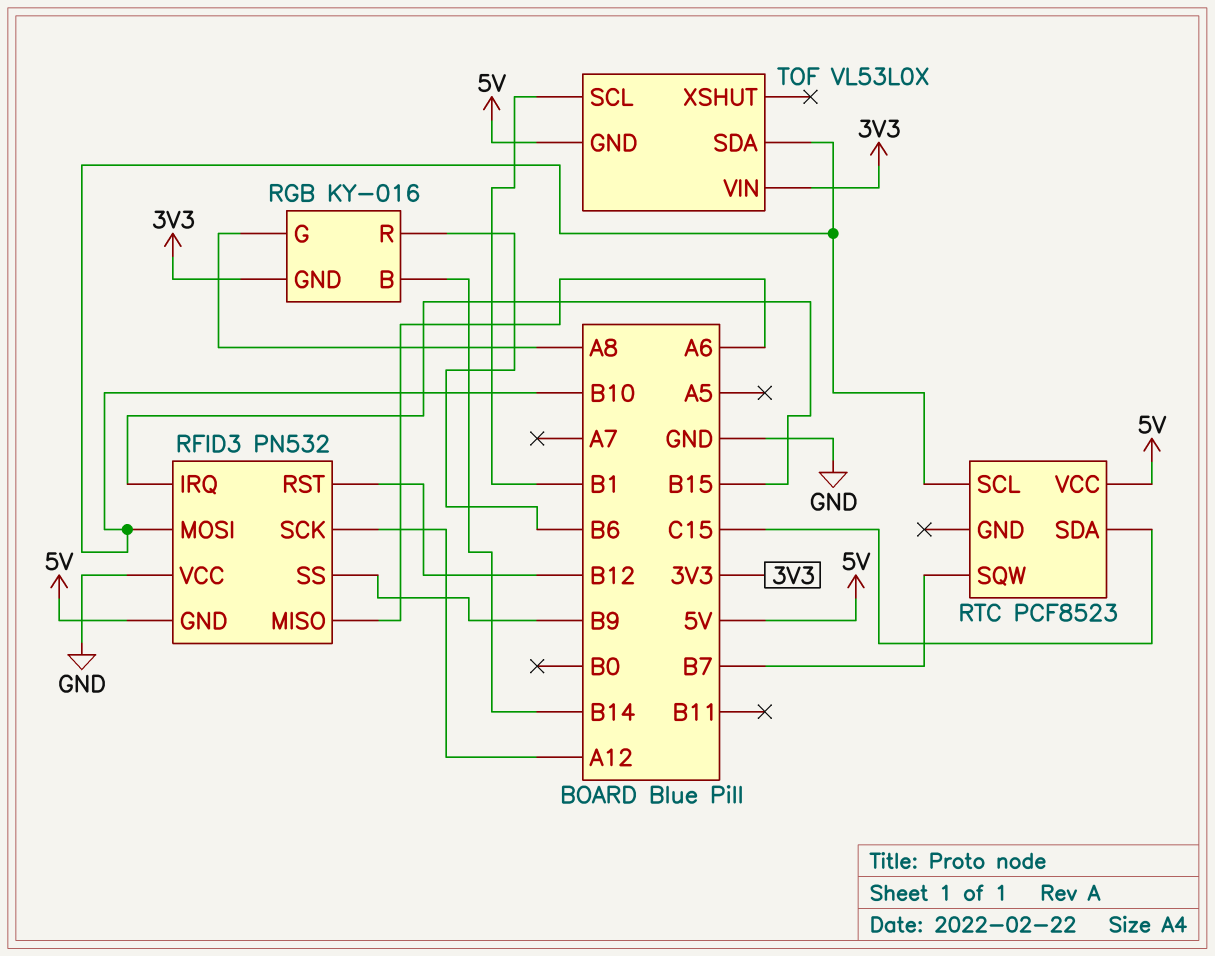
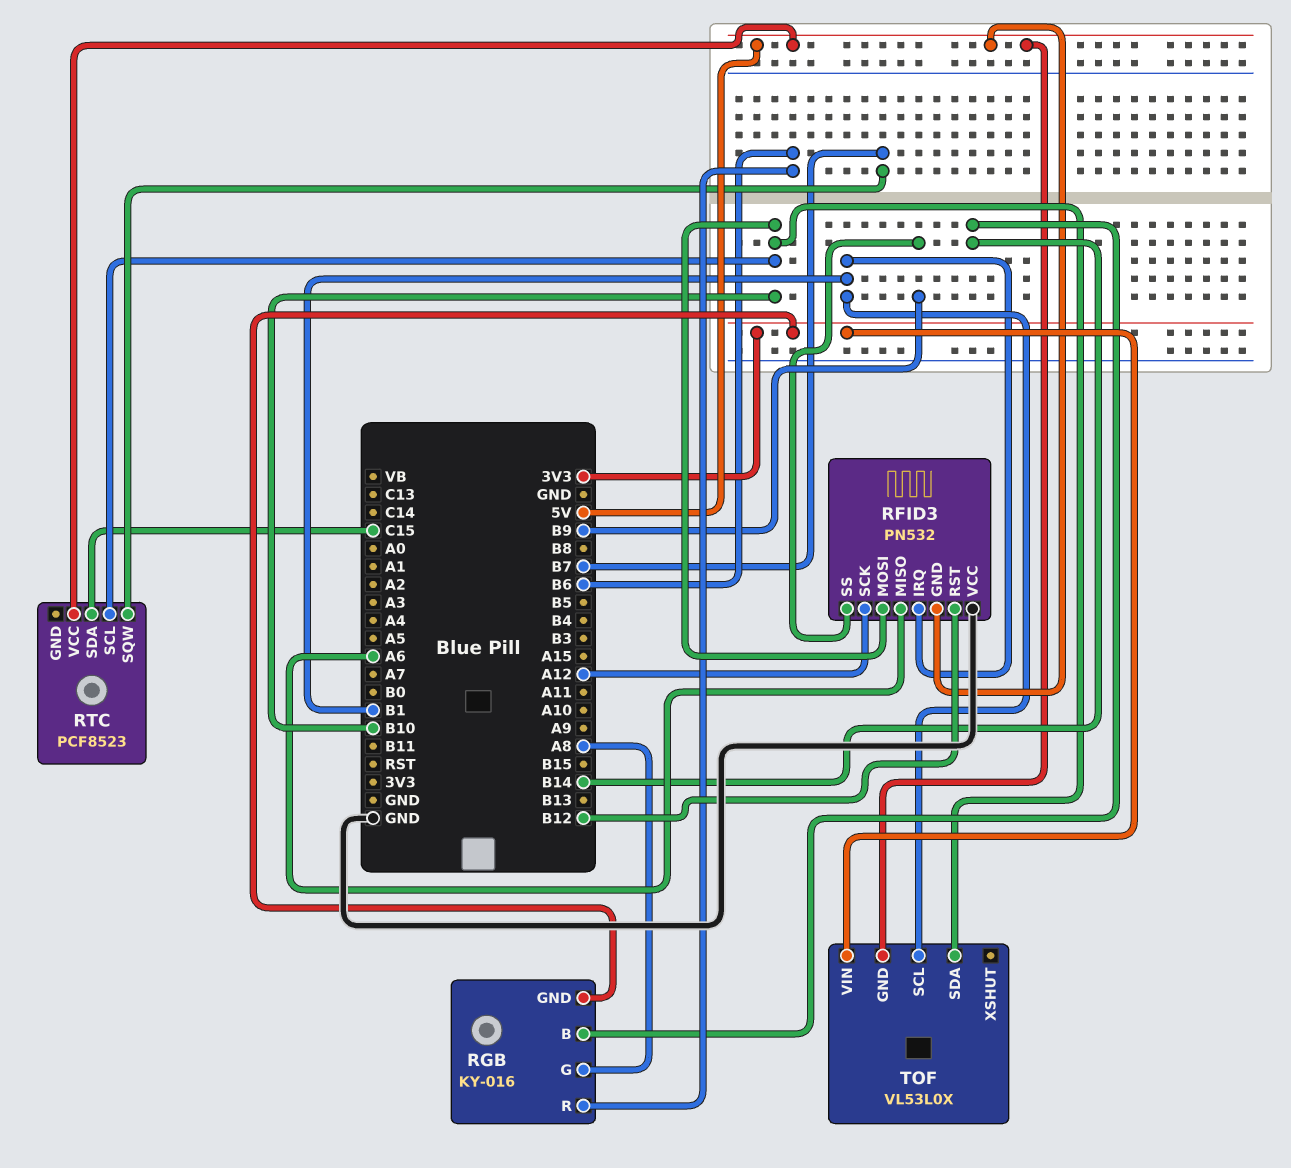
RFID3 pin IRQ: B15 -> B1

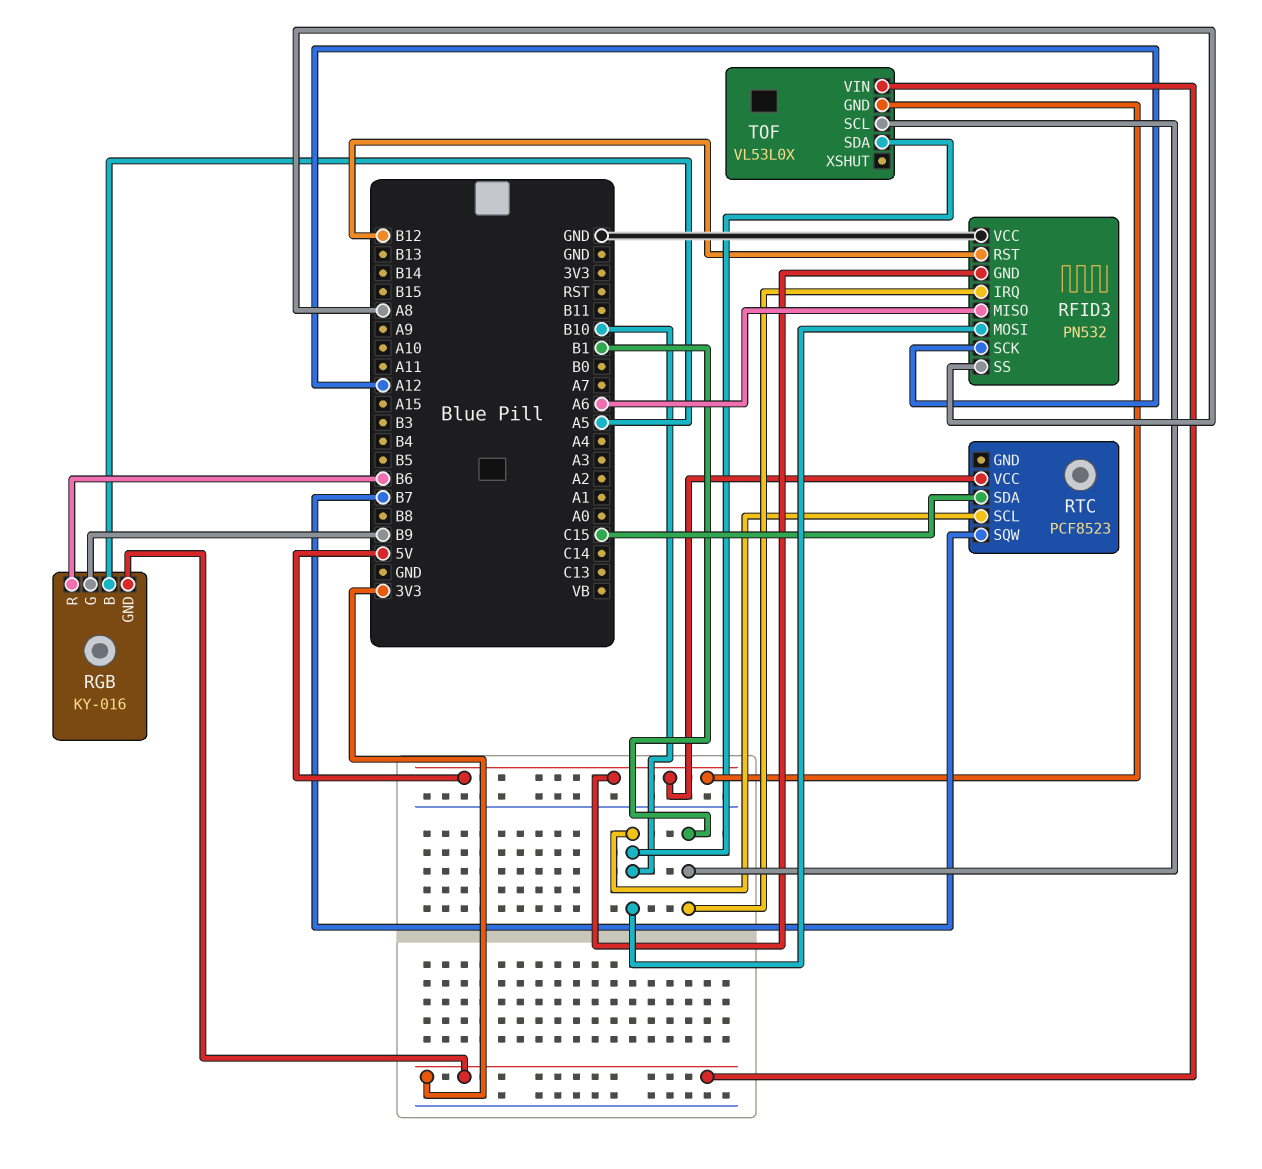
RFID3 pin SS: B9 -> A8
RGB pin B: B14 -> A5
RGB pin G: A8 -> B9

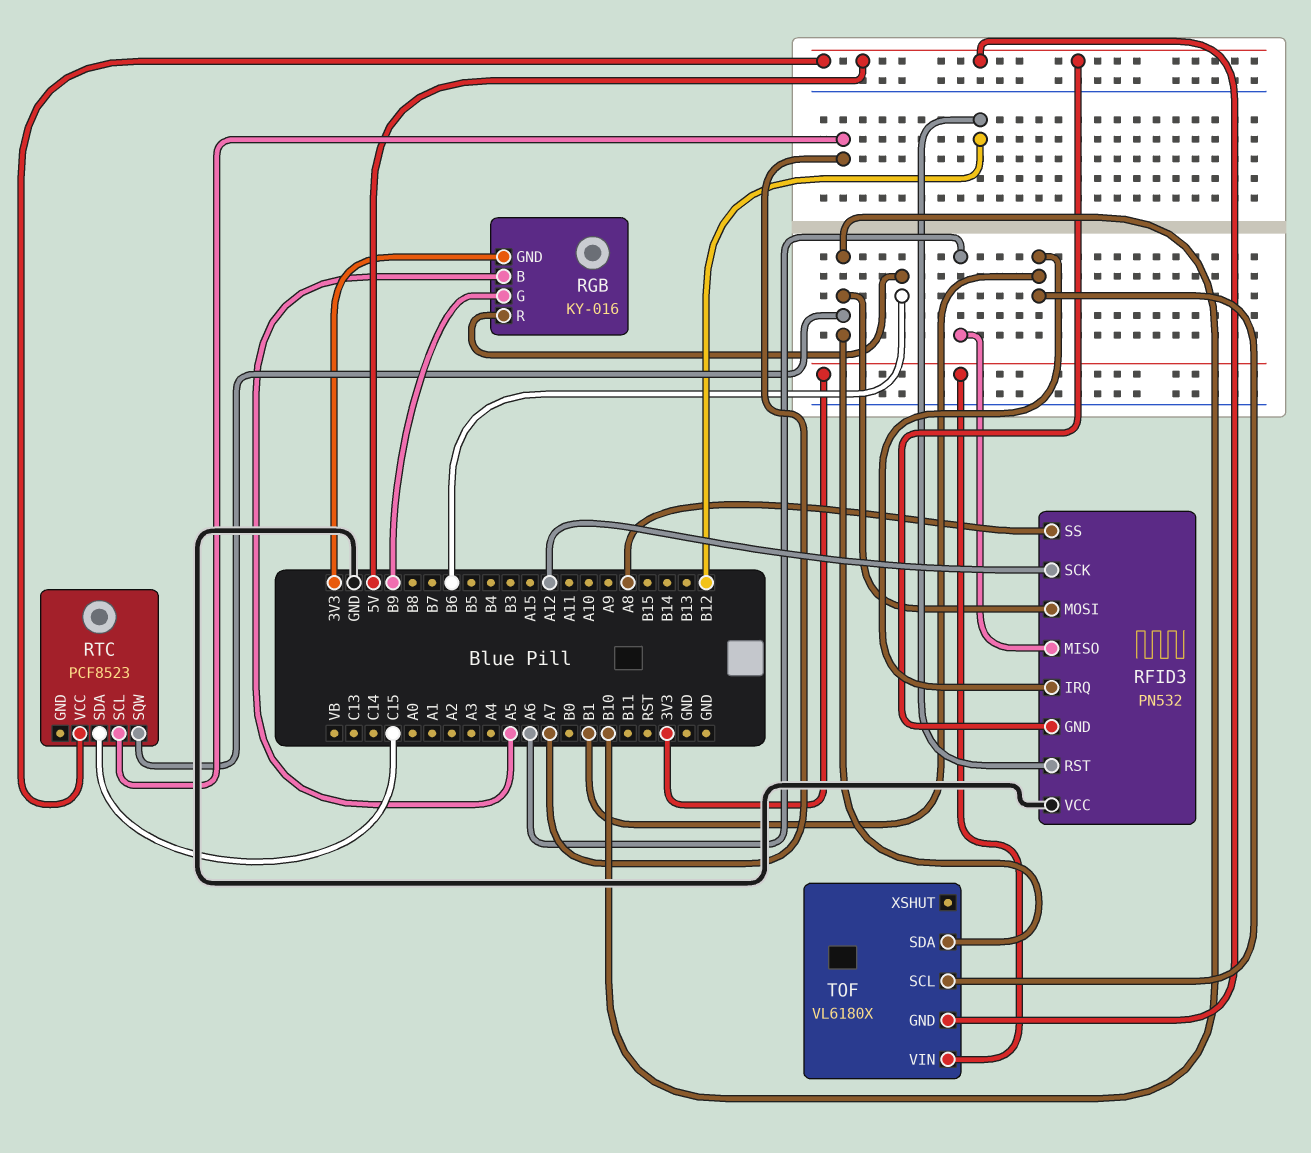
RTC pin SCL: B10 -> A7
RTC pin SQW: B7 -> B10
TOF: VL53L0X -> VL6180X

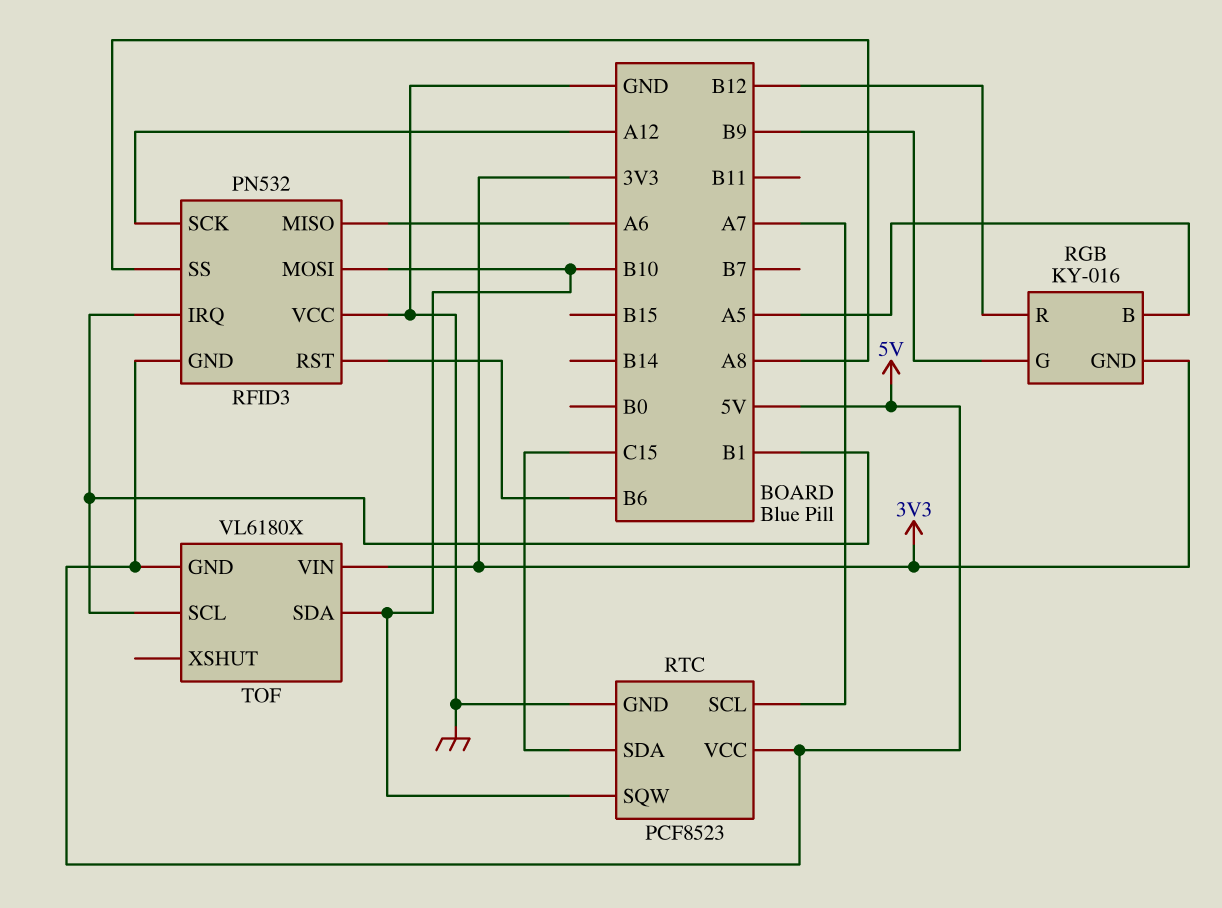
RFID3 pin RST: B12 -> B6
RGB pin R: B6 -> B12
RTC pin GND: none -> GND

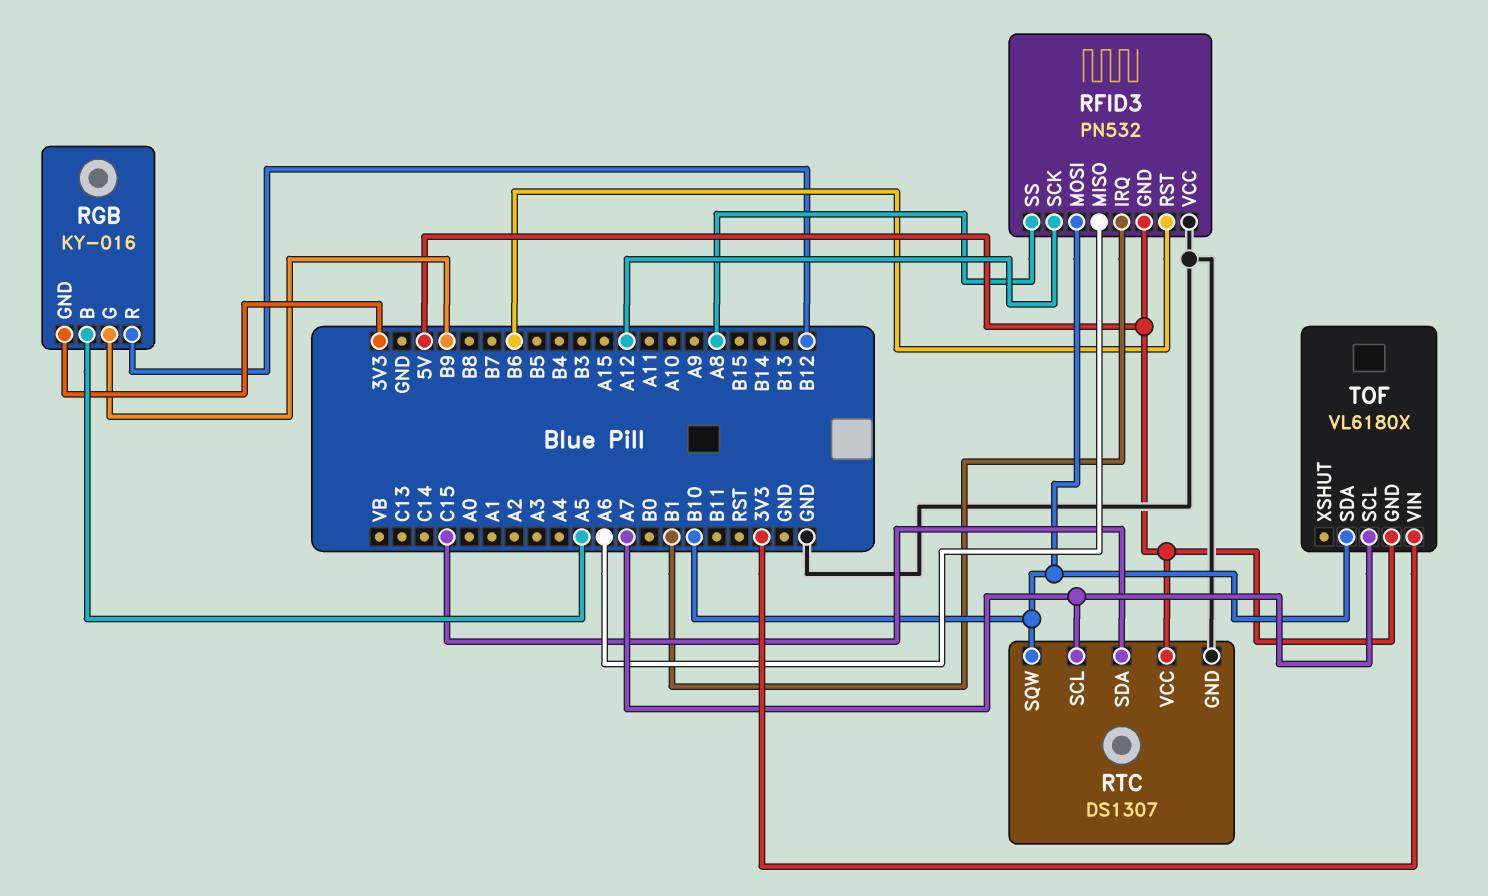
RTC: PCF8523 -> DS1307
TOF pin SCL: B1 -> A7

